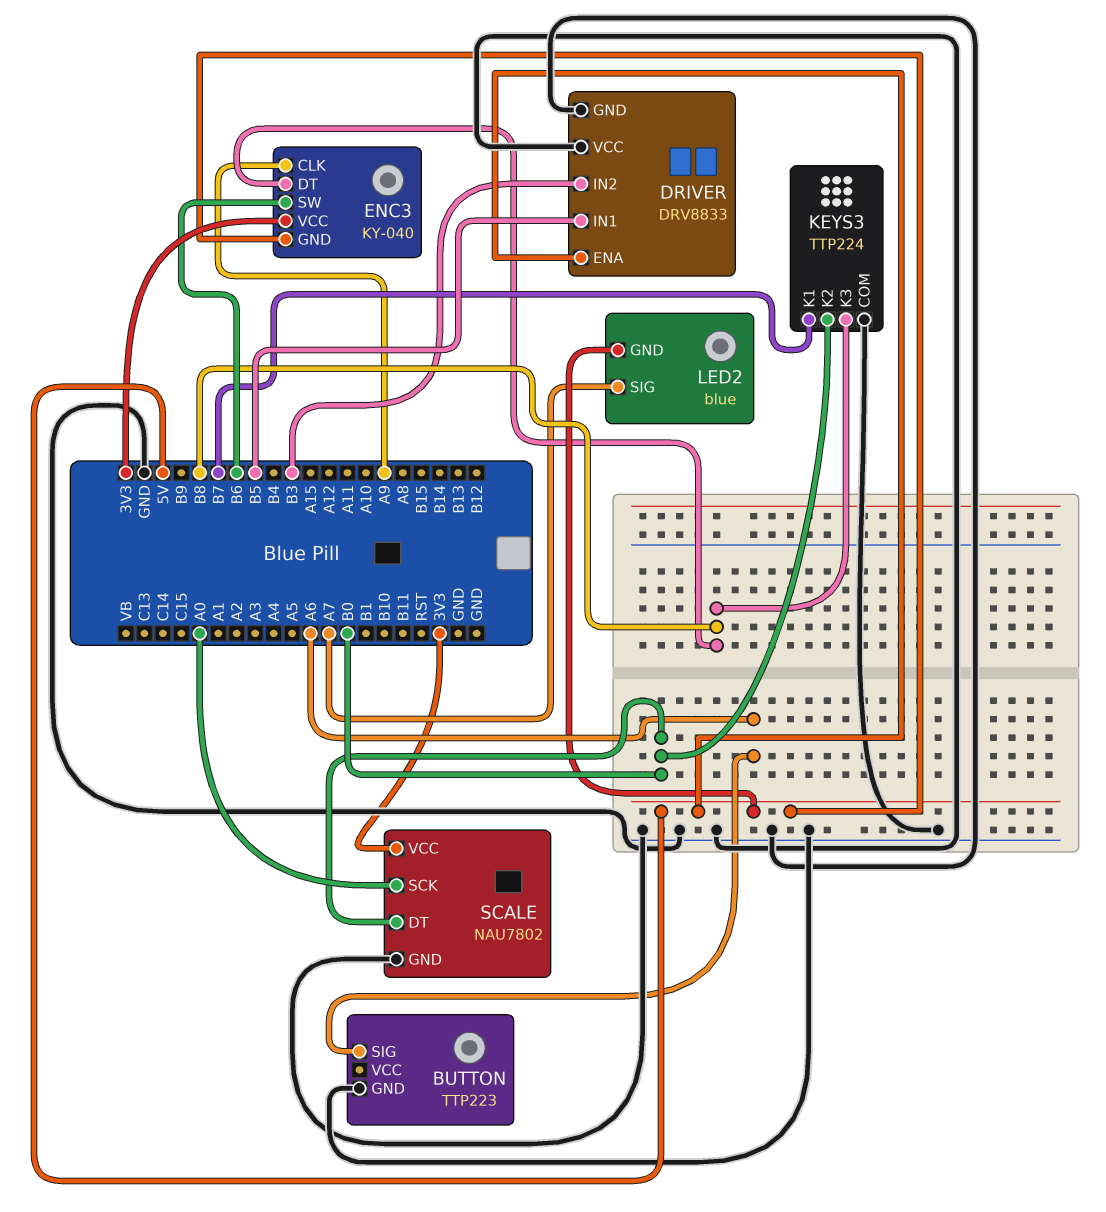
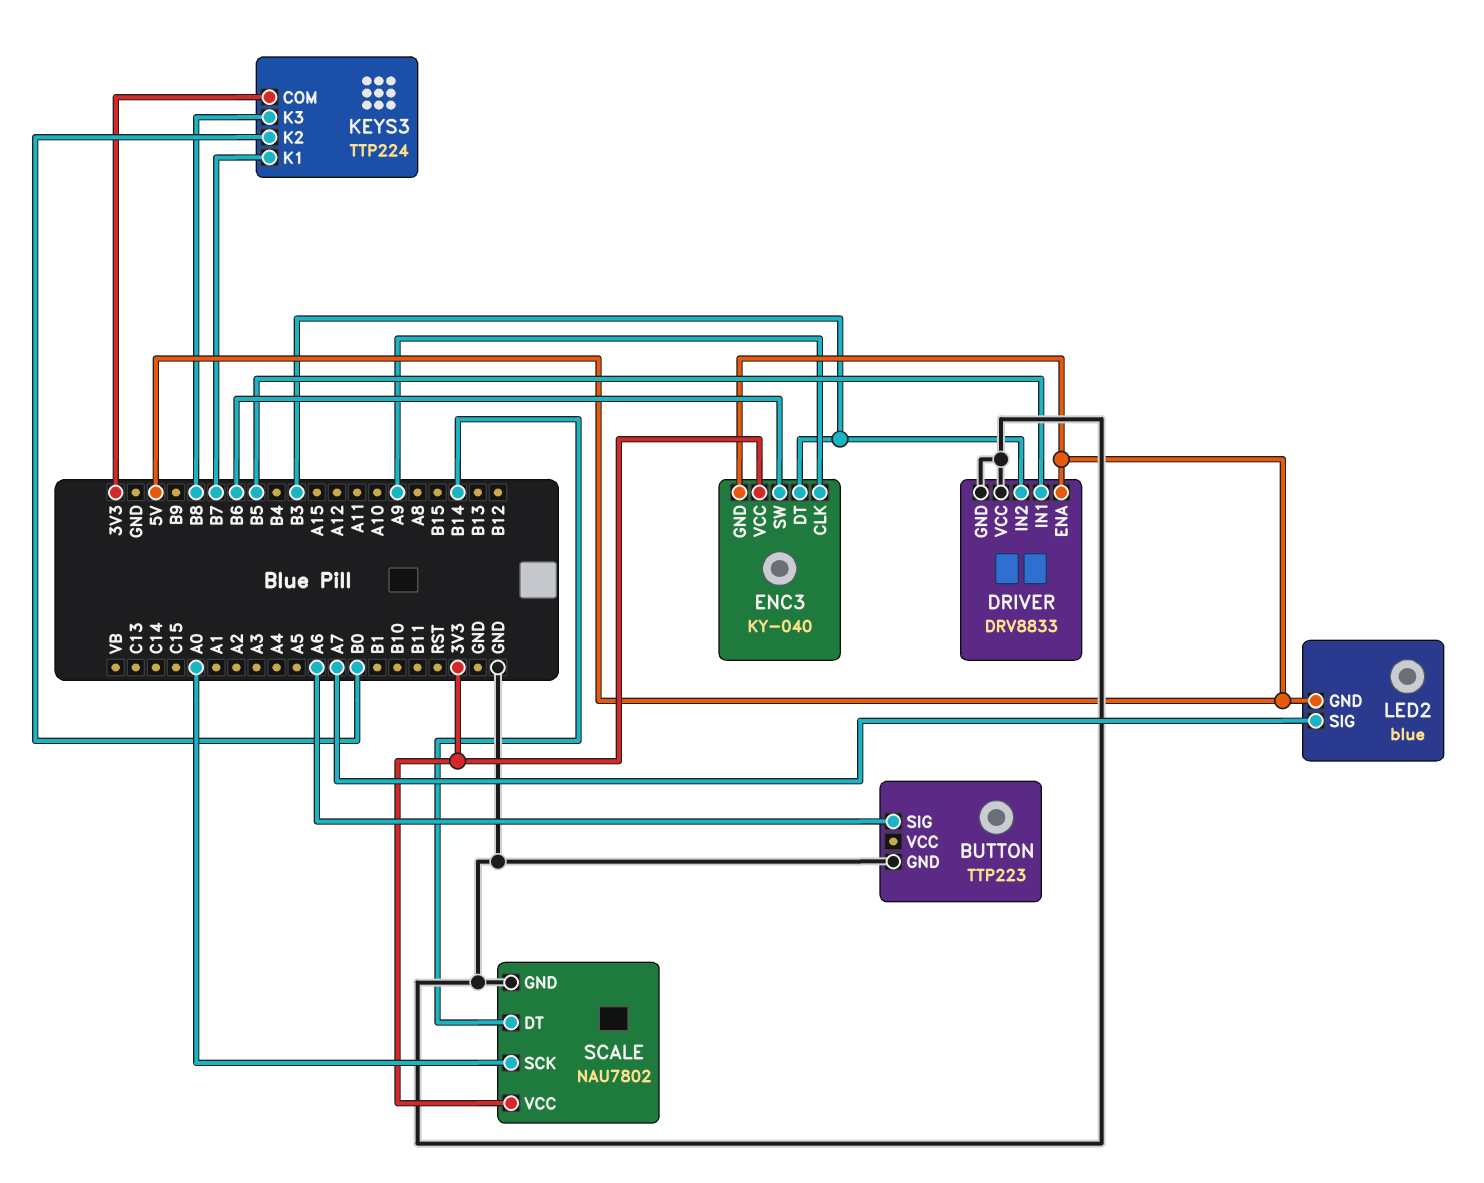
ENC3 pin DT: B8 -> B3
KEYS3 pin COM: GND -> 3V3
SCALE pin DT: B0 -> B14

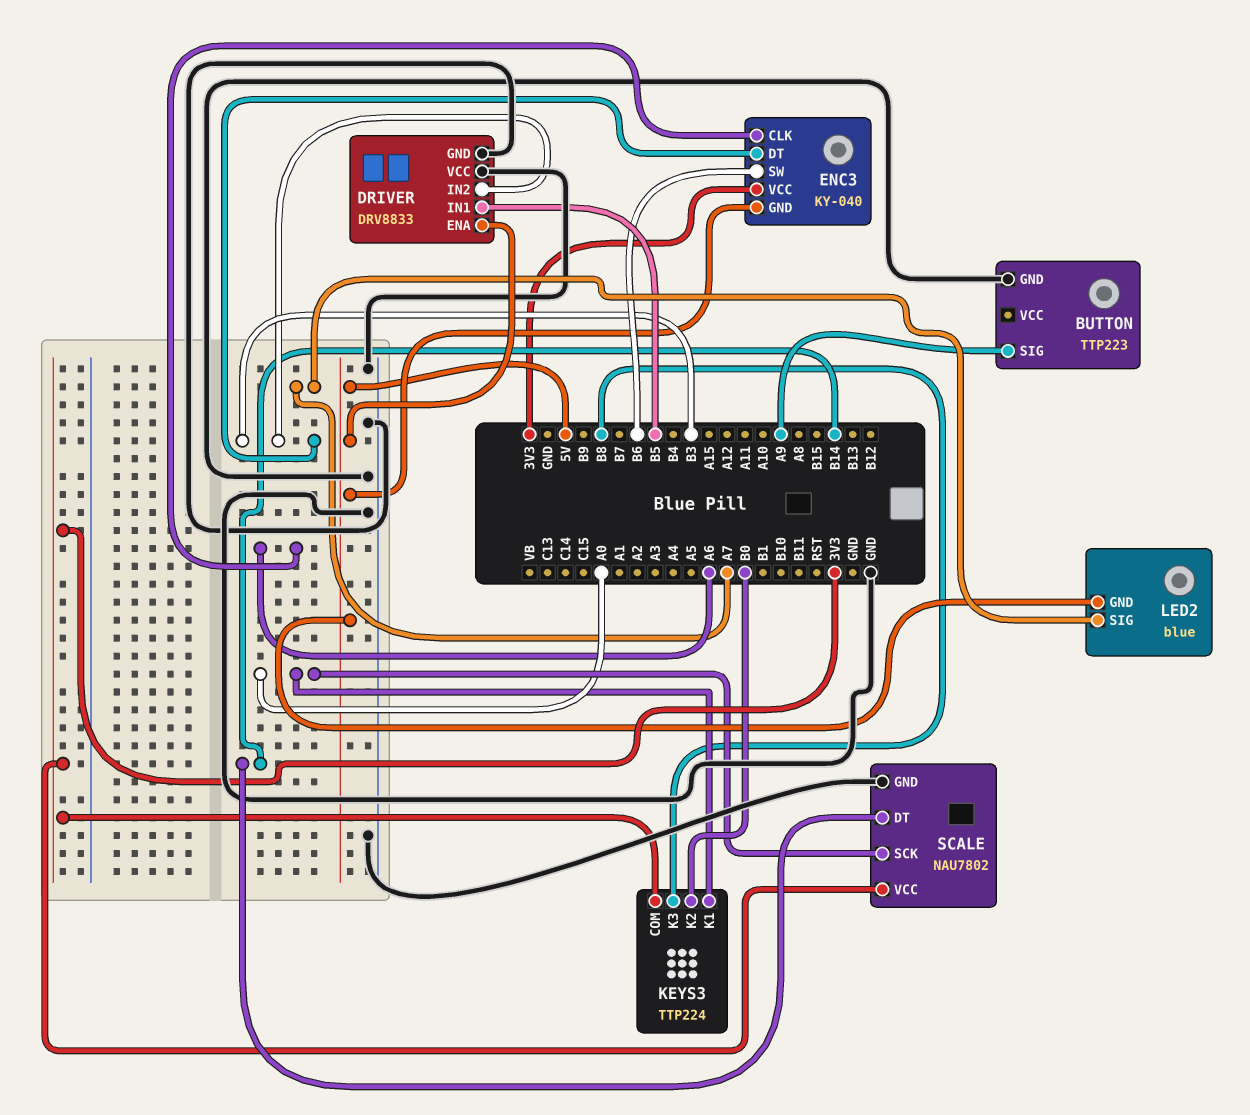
BUTTON pin SIG: A6 -> A9
ENC3 pin CLK: A9 -> A6
KEYS3 pin K1: B7 -> A0

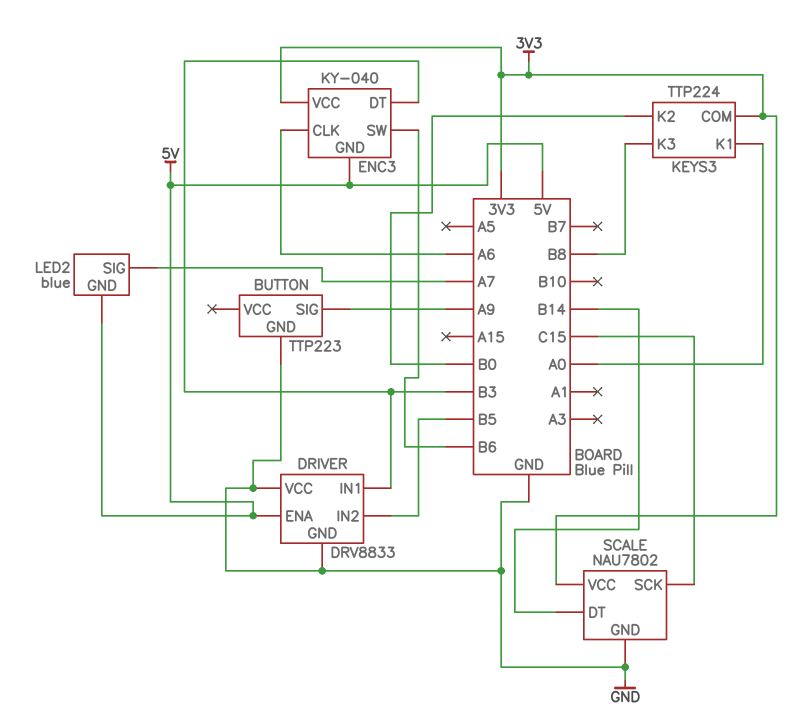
DRIVER pin IN1: B5 -> B3
DRIVER pin IN2: B3 -> B5
SCALE pin SCK: A0 -> C15

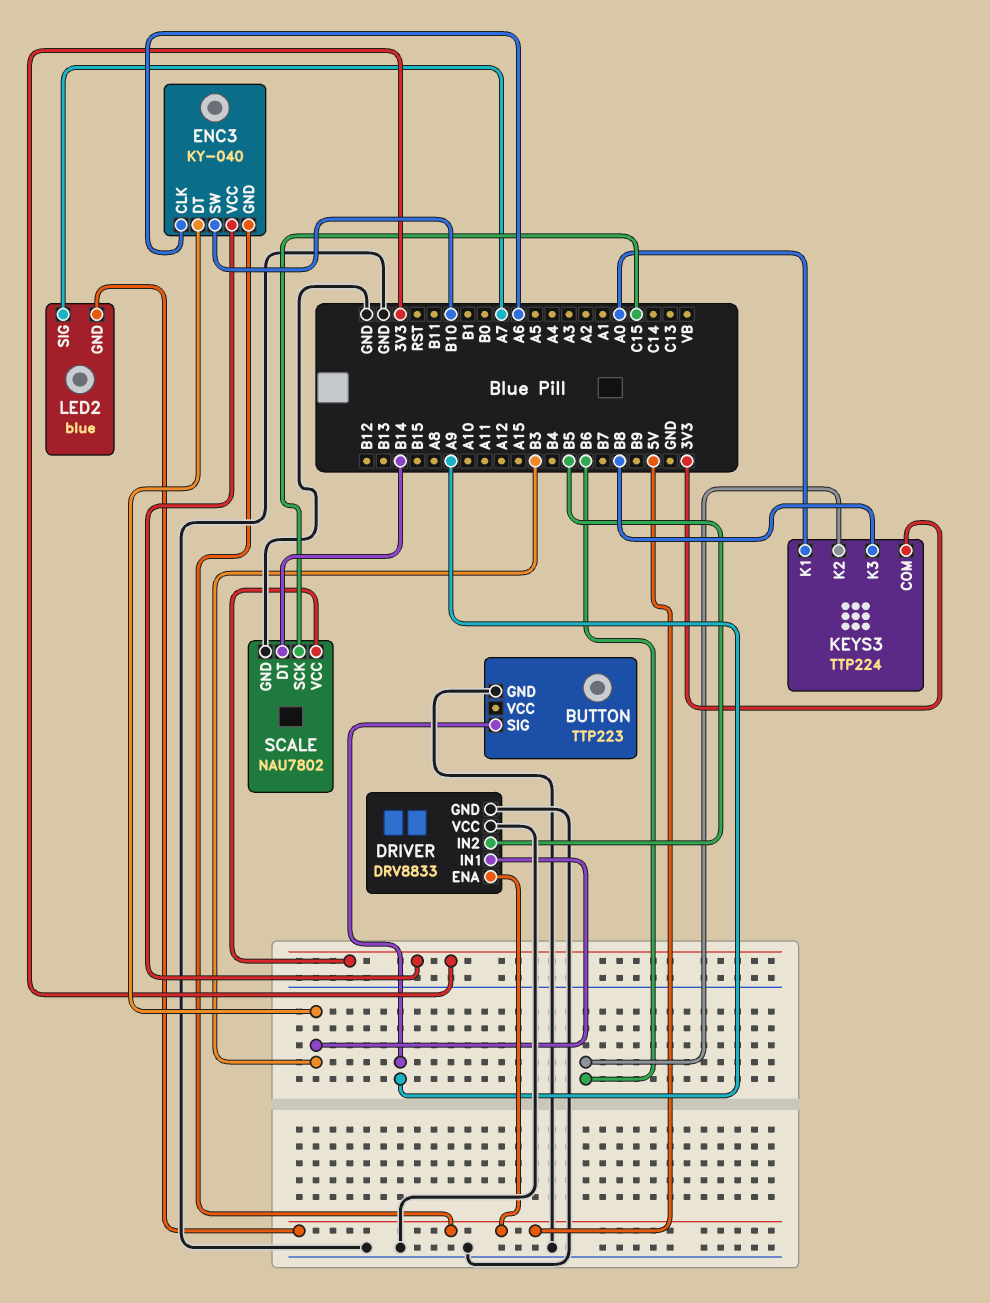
ENC3 pin SW: B6 -> B10
KEYS3 pin K2: B0 -> B6

